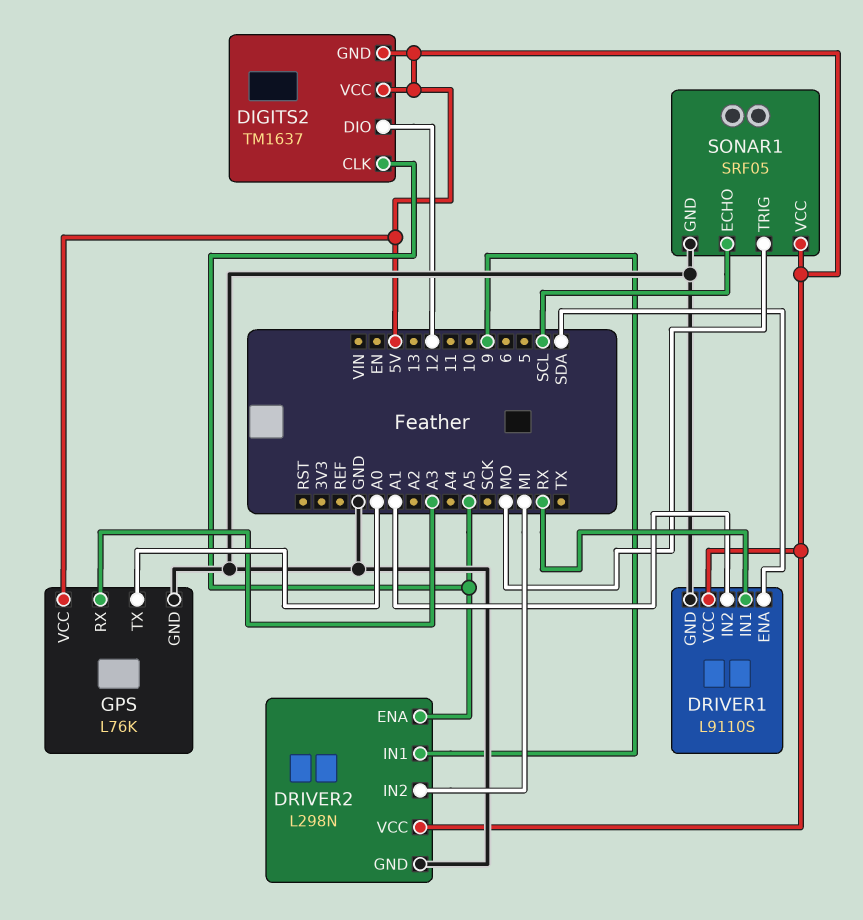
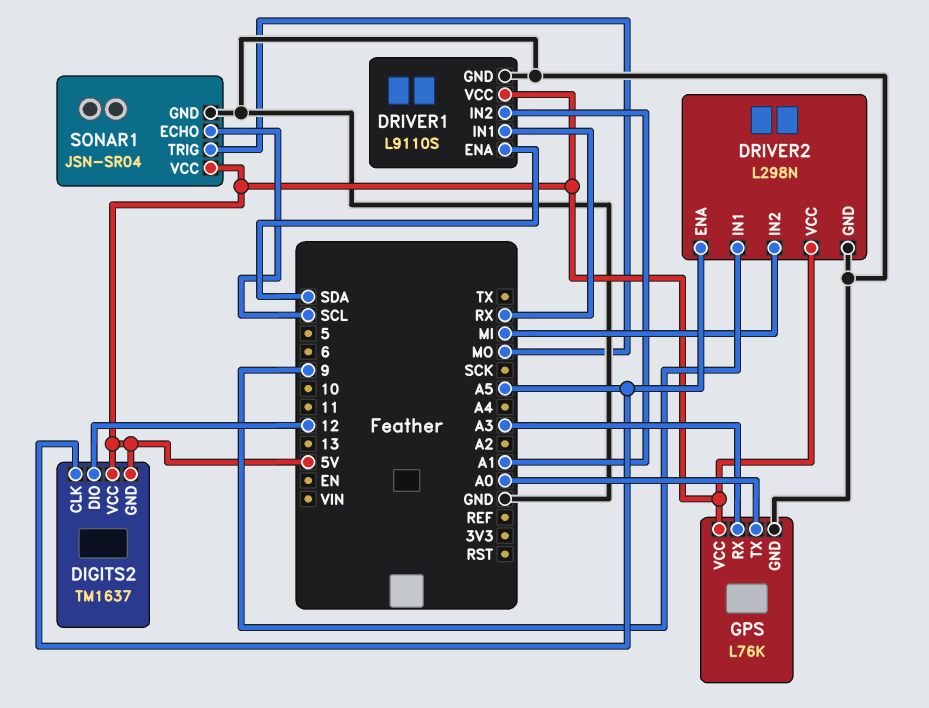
SONAR1: SRF05 -> JSN-SR04

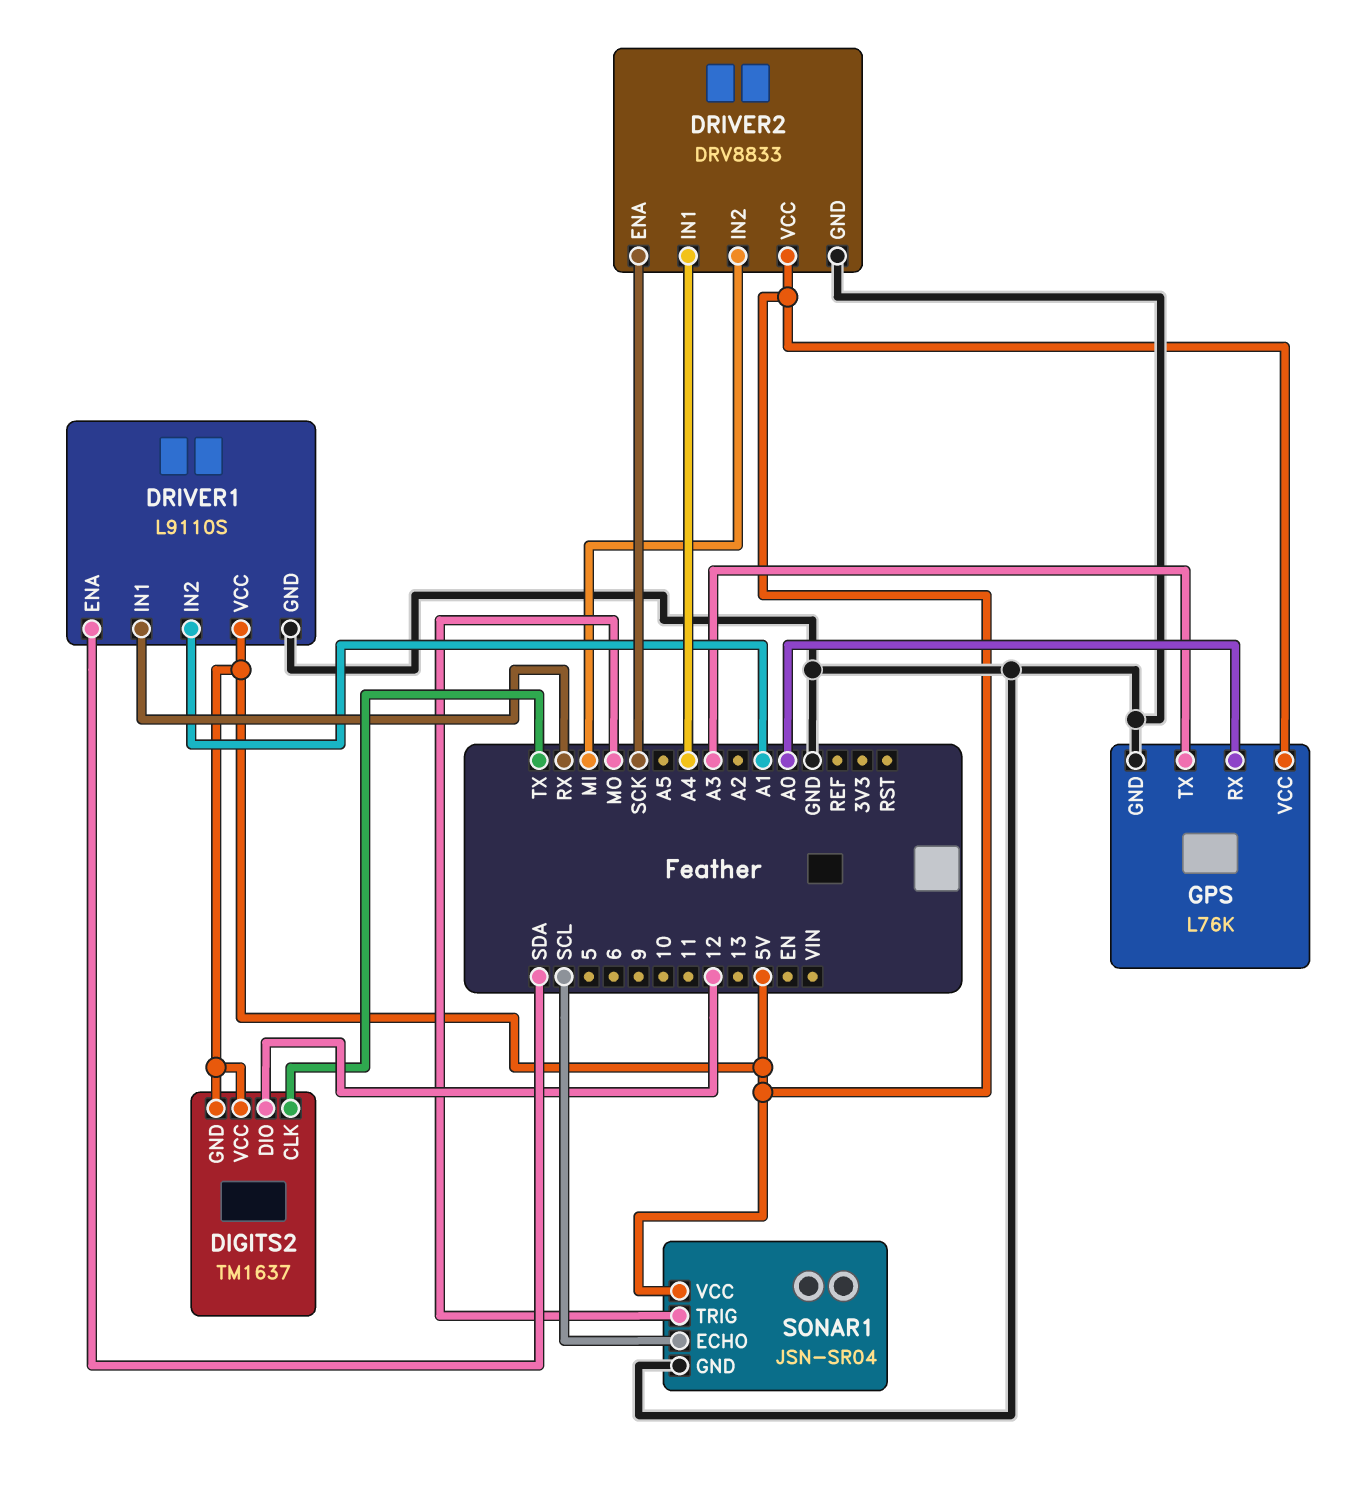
DIGITS2 pin CLK: A5 -> TX
DRIVER2: L298N -> DRV8833
DRIVER2 pin ENA: A5 -> SCK
DRIVER2 pin IN1: 9 -> A4
GPS pin RX: A3 -> A0
GPS pin TX: A0 -> A3

